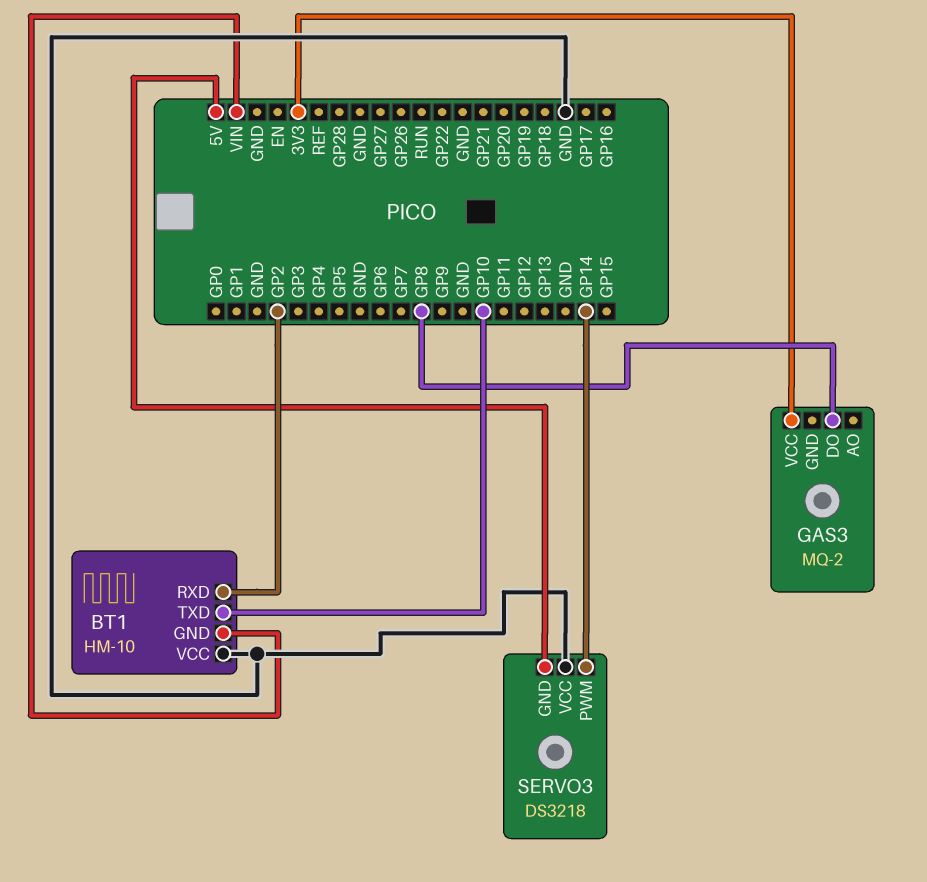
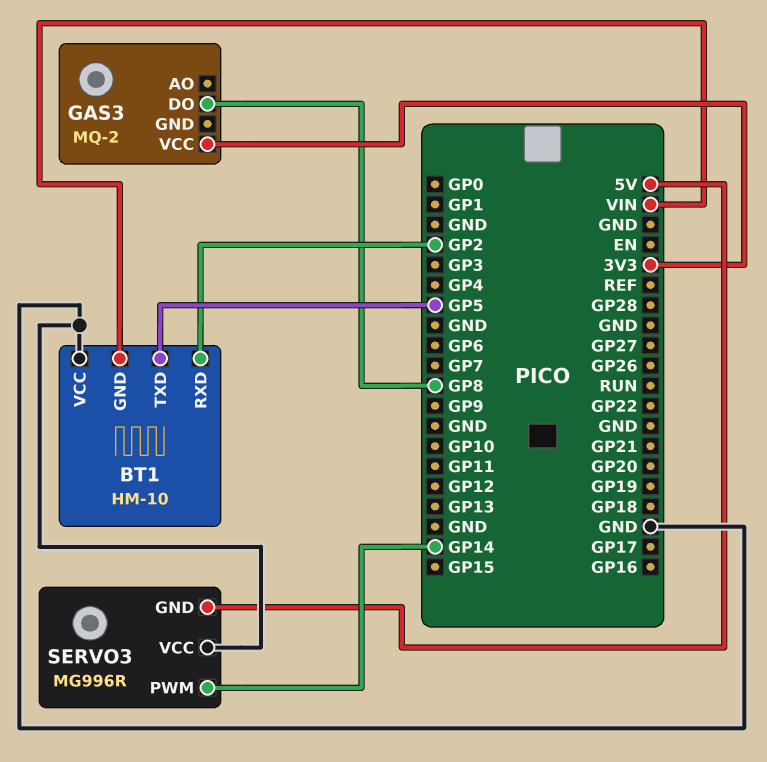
BT1 pin TXD: GP10 -> GP5
SERVO3: DS3218 -> MG996R

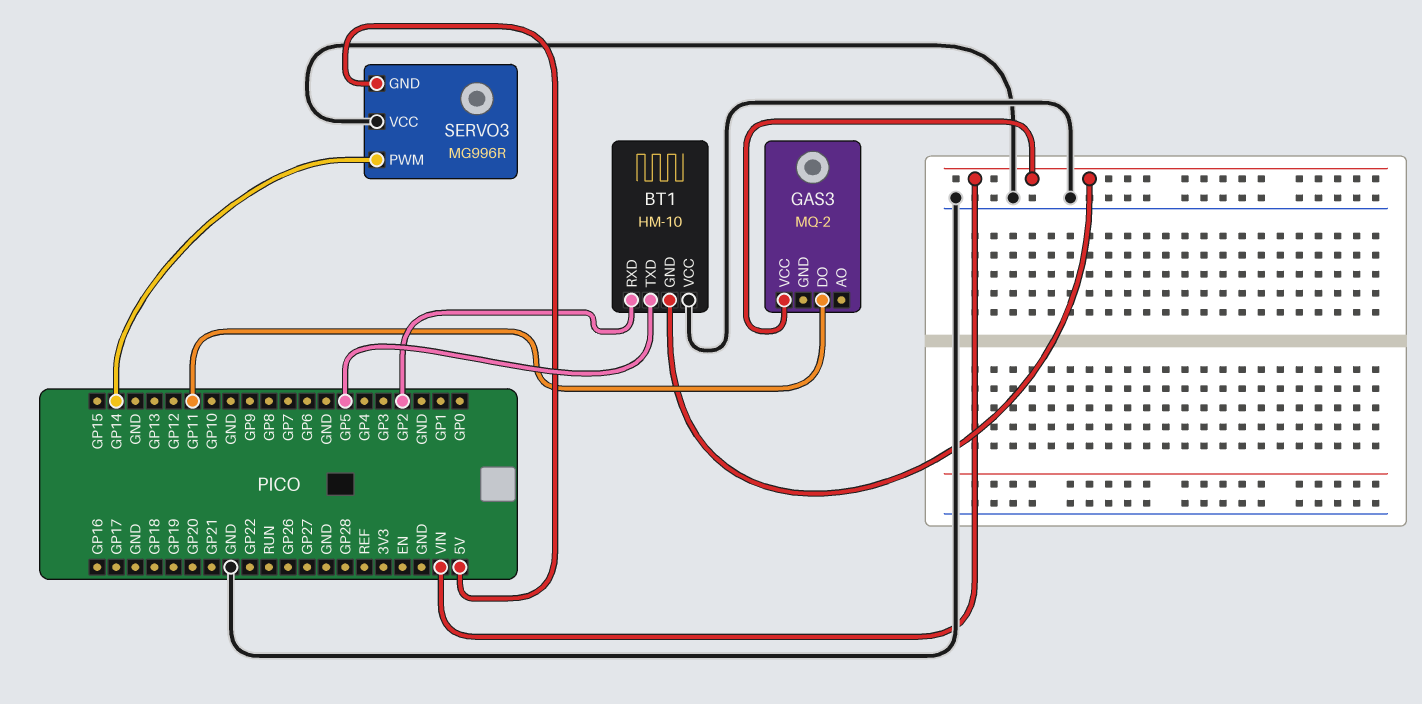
GAS3 pin DO: GP8 -> GP11
GAS3 pin VCC: 3V3 -> VIN

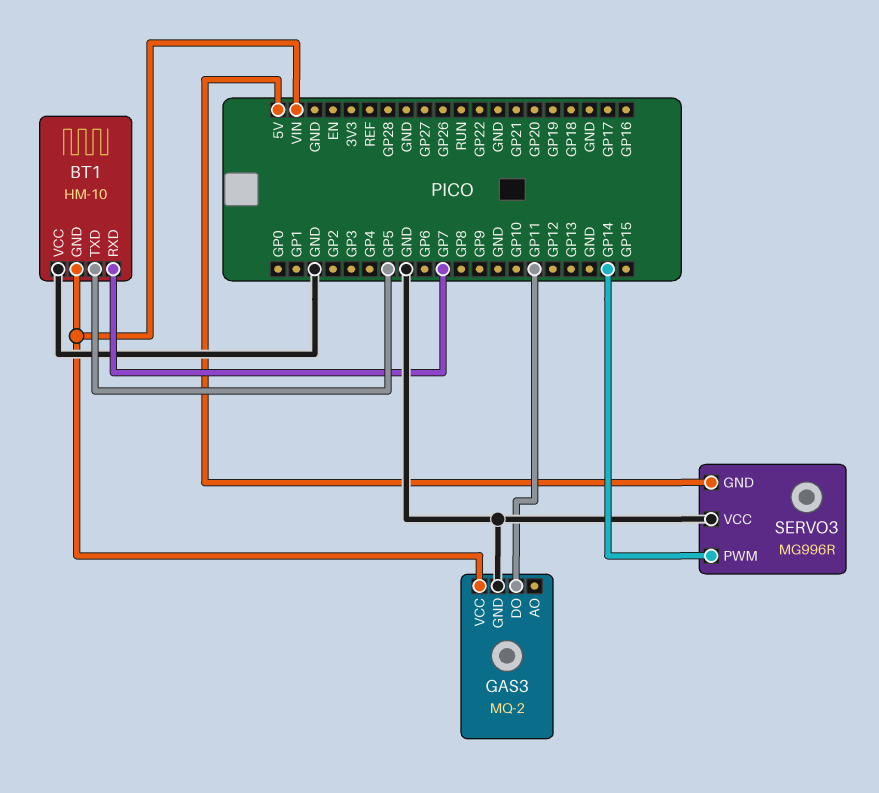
BT1 pin RXD: GP2 -> GP7
GAS3 pin GND: none -> GND

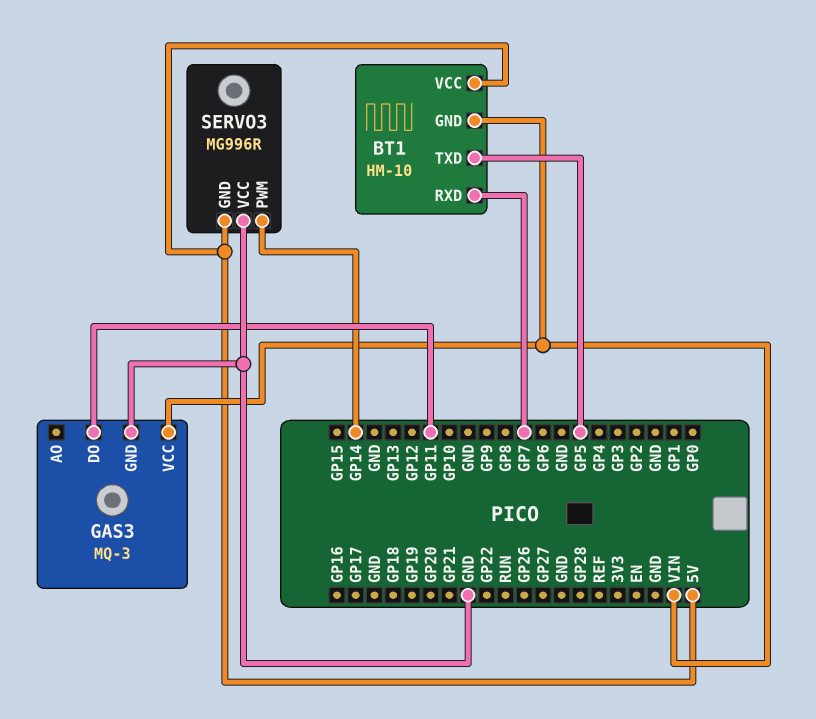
BT1 pin VCC: GND -> 5V
GAS3: MQ-2 -> MQ-3

